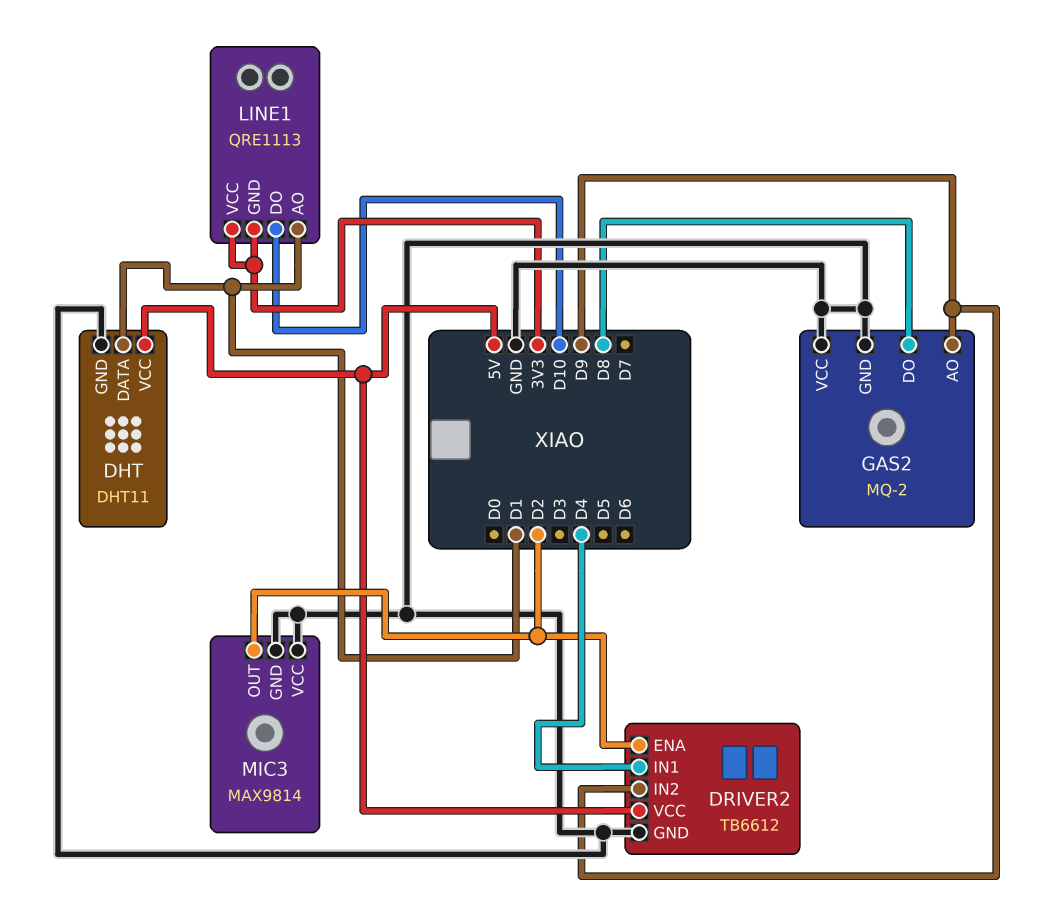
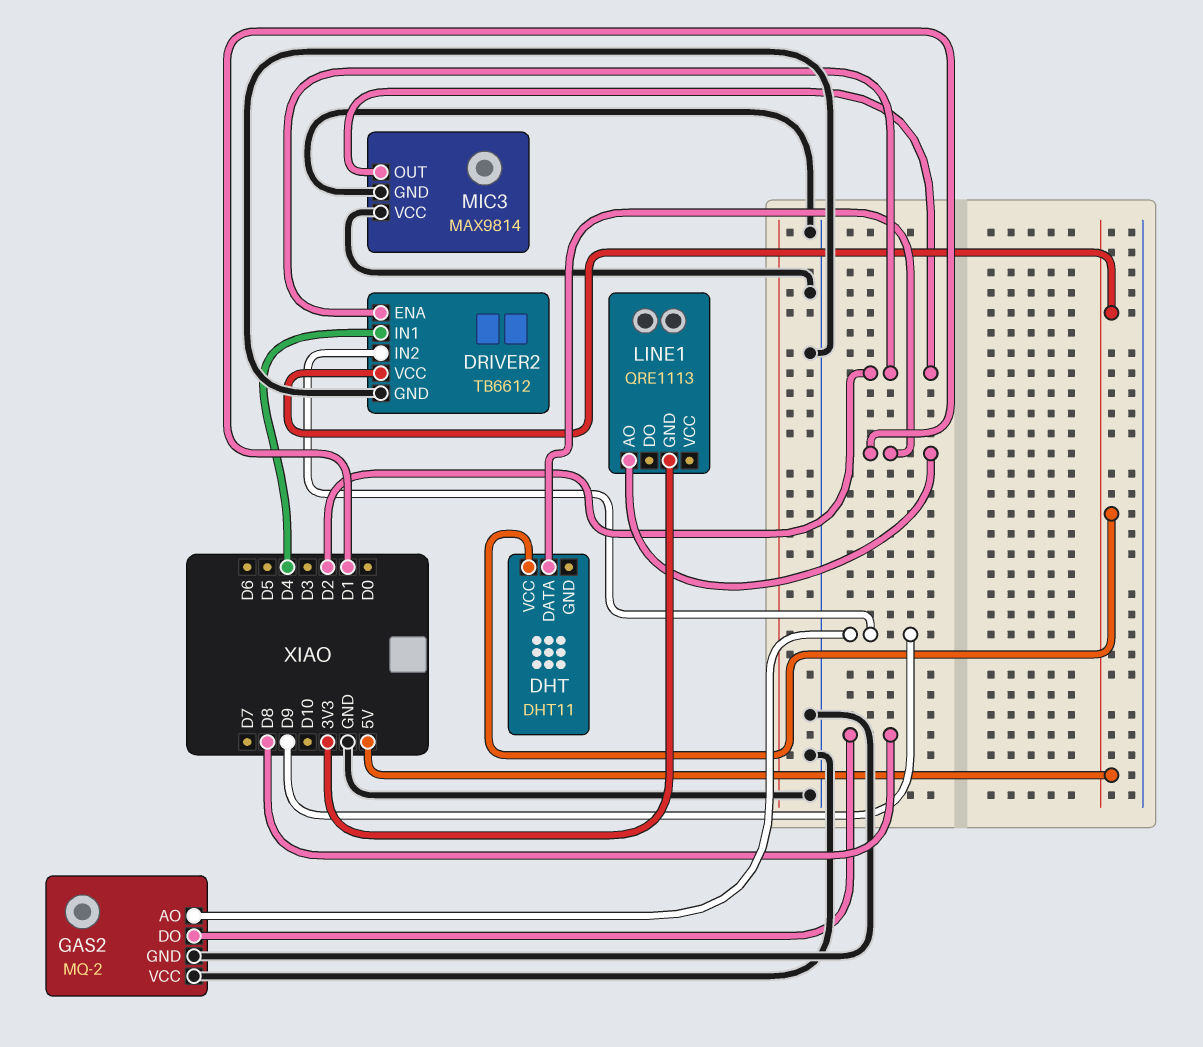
DHT pin GND: GND -> none
LINE1 pin DO: D10 -> none
LINE1 pin VCC: 3V3 -> none

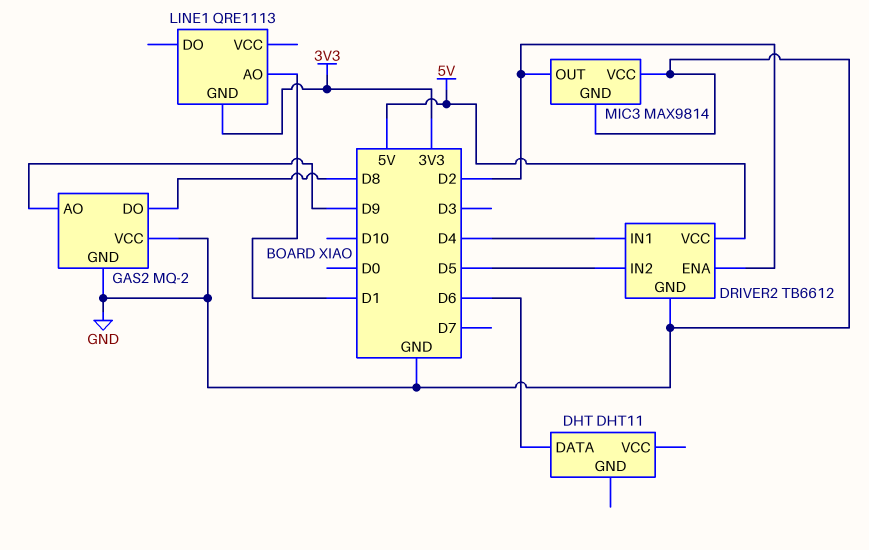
DHT pin DATA: D1 -> D6
DHT pin VCC: 5V -> none
DRIVER2 pin IN2: D9 -> D5

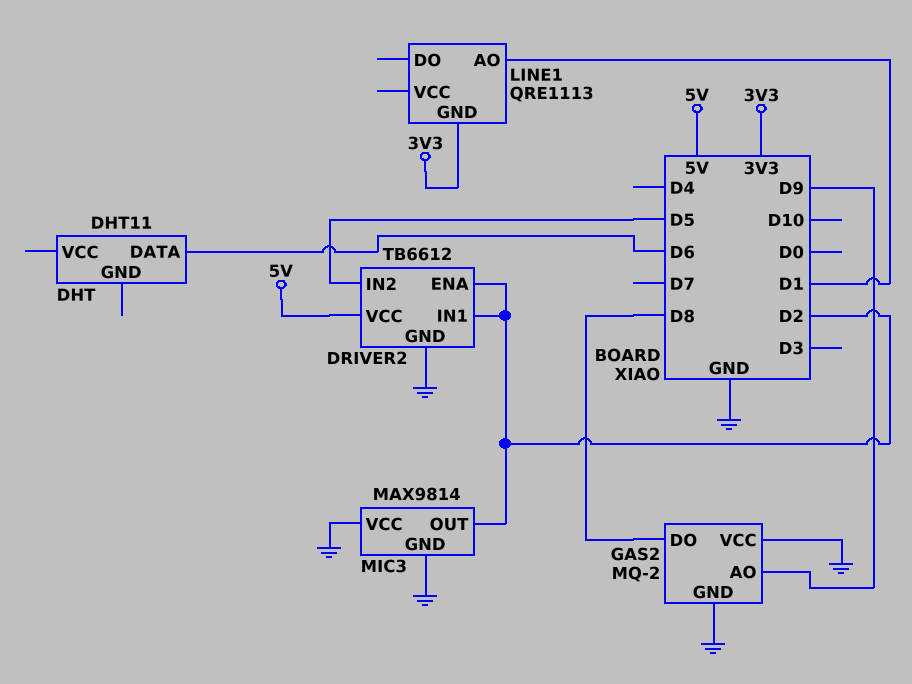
DRIVER2 pin IN1: D4 -> D2

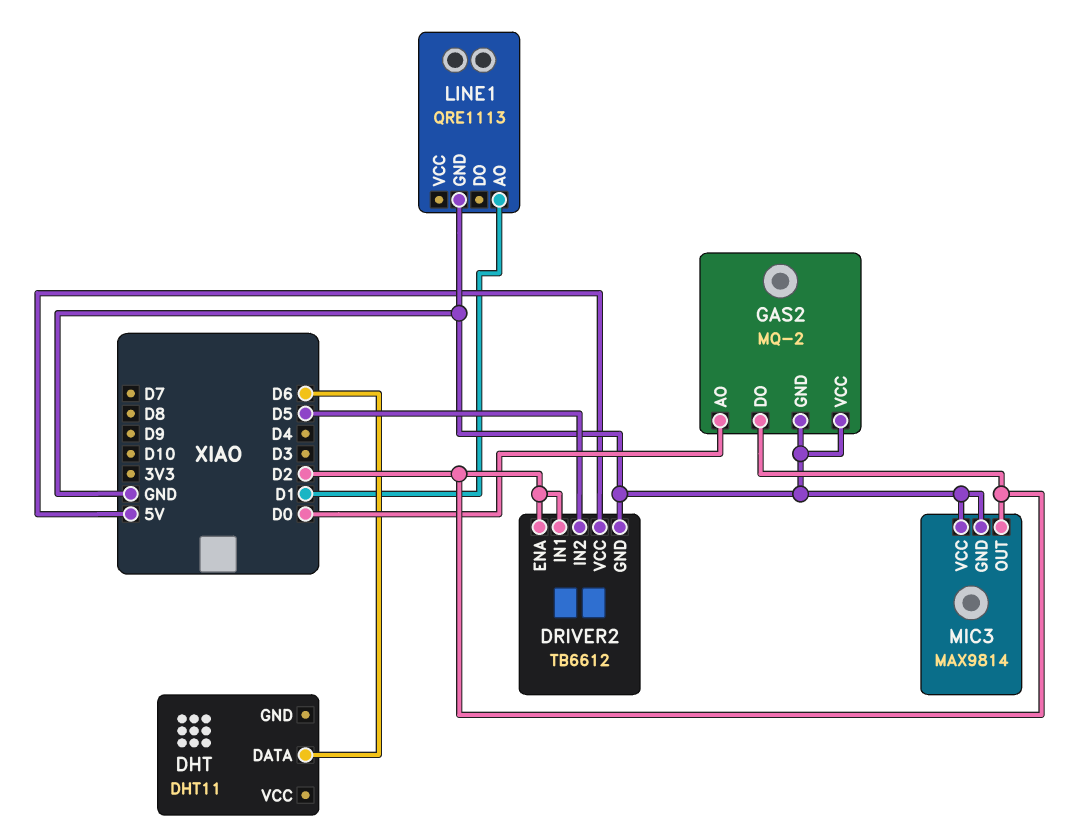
GAS2 pin AO: D9 -> D0
GAS2 pin DO: D8 -> D2
LINE1 pin GND: 3V3 -> GND

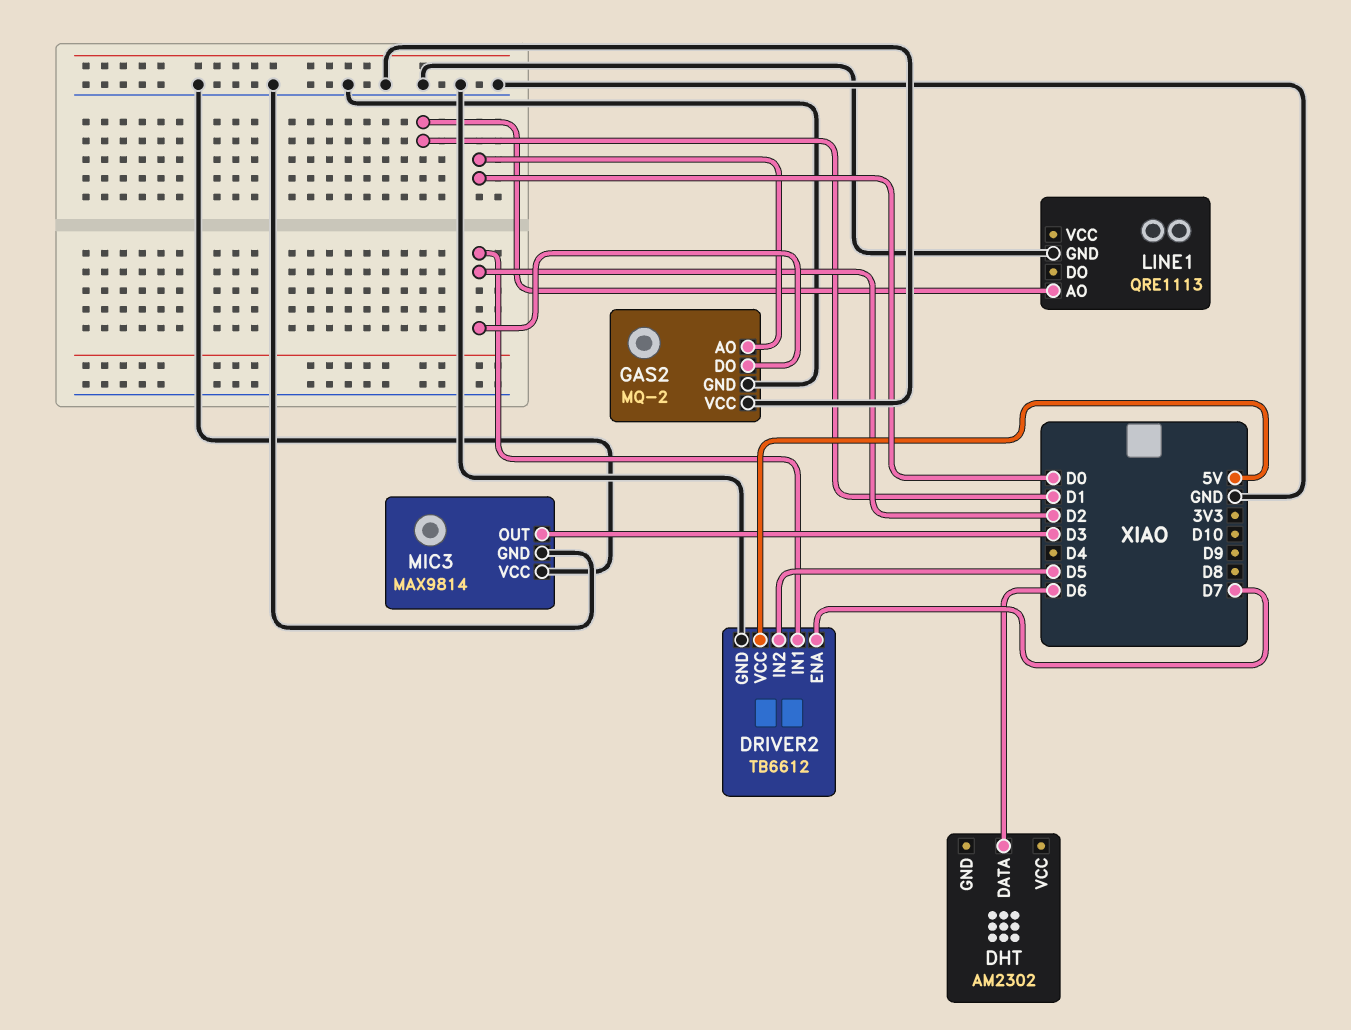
DHT: DHT11 -> AM2302
DRIVER2 pin ENA: D2 -> D7
MIC3 pin OUT: D2 -> D3

